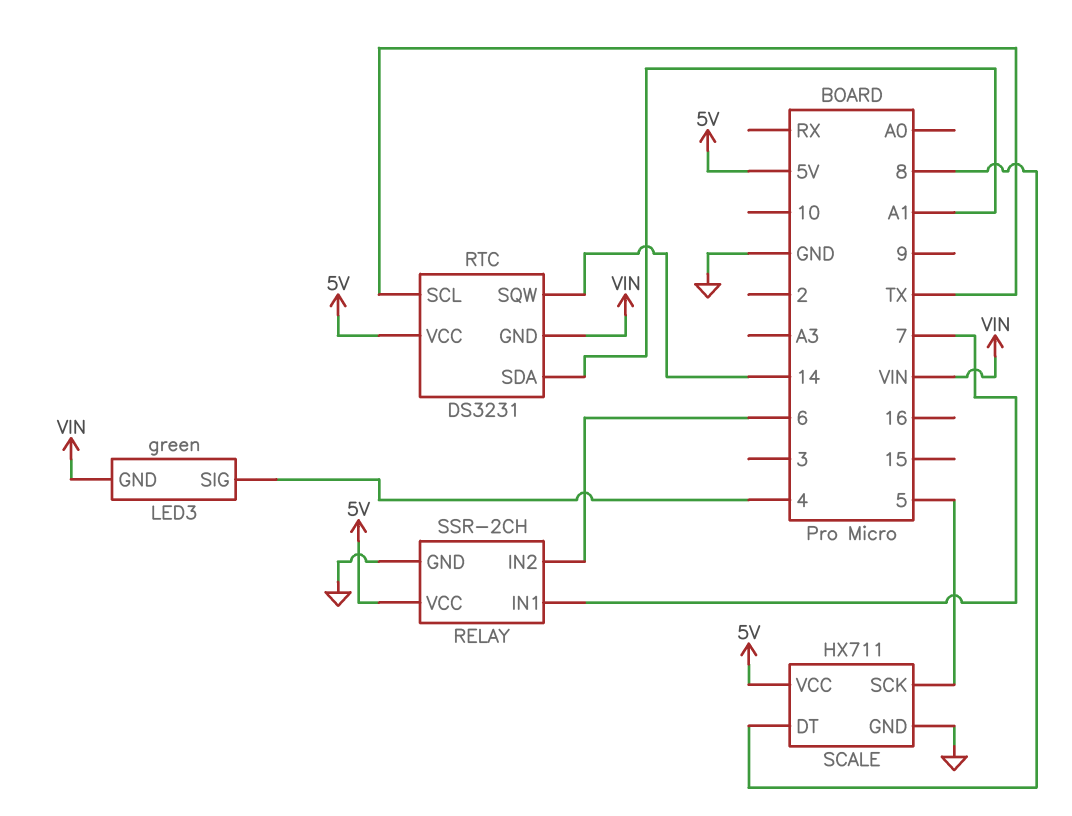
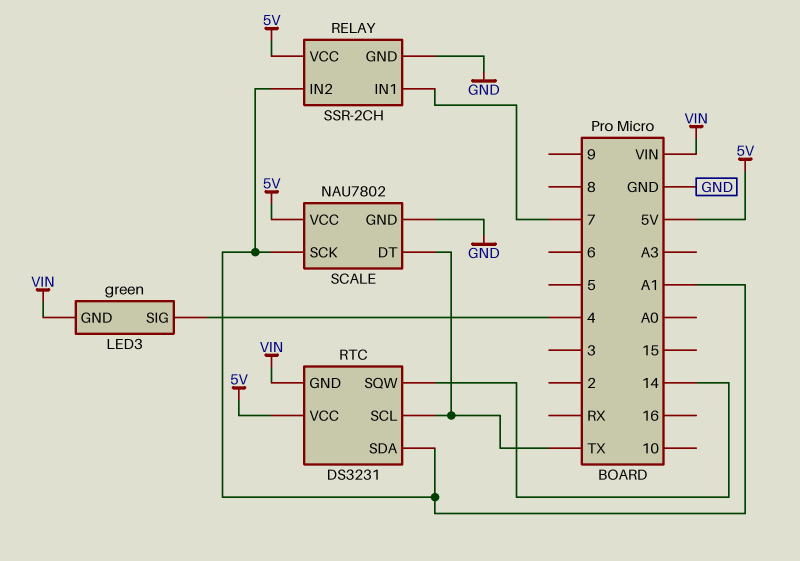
RELAY pin IN2: 6 -> A1
SCALE: HX711 -> NAU7802
SCALE pin DT: 8 -> TX
SCALE pin SCK: 5 -> A1

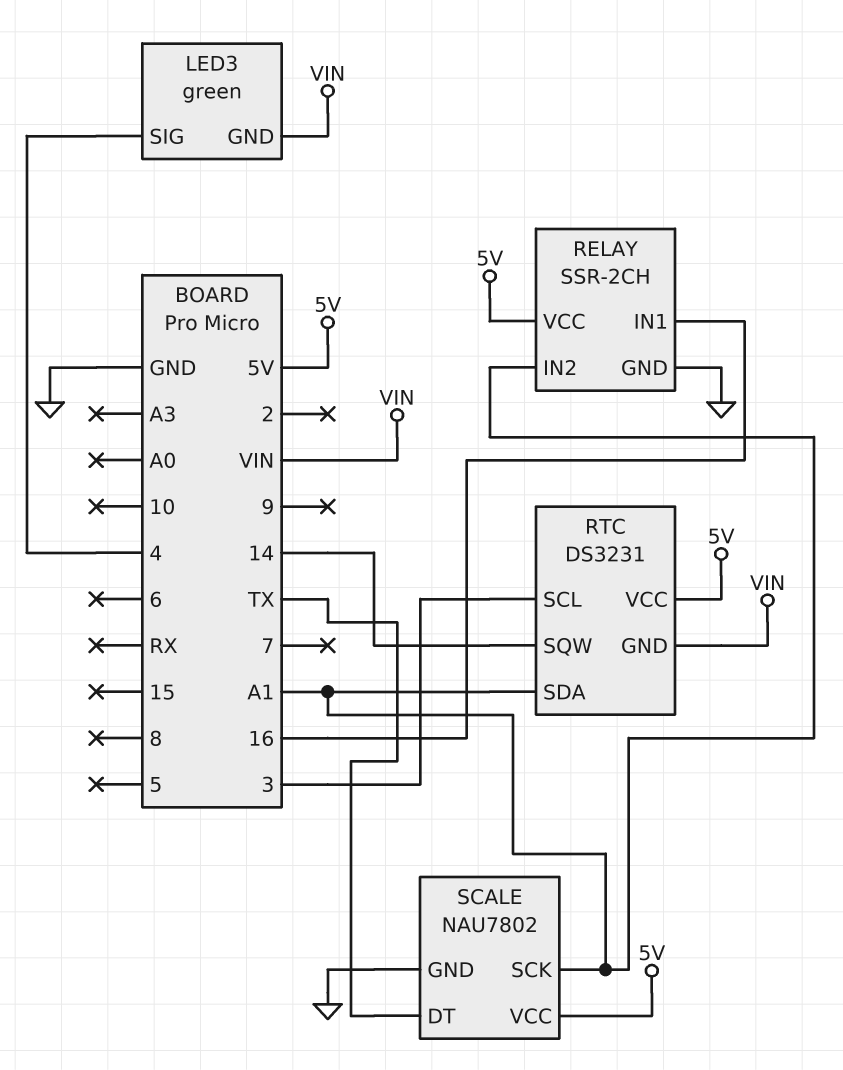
RELAY pin IN1: 7 -> 16
RTC pin SCL: TX -> 3

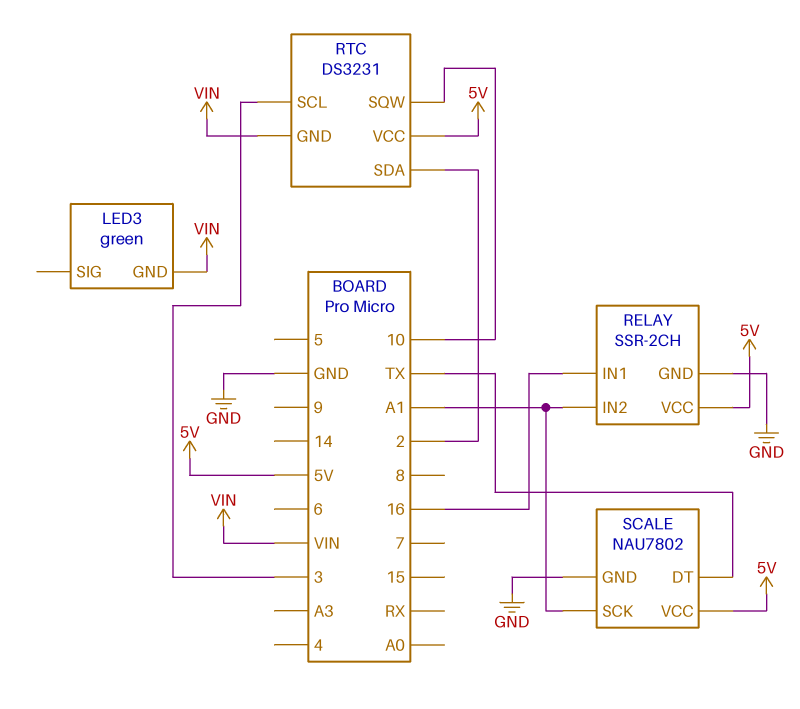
LED3 pin SIG: 4 -> none
RTC pin SDA: A1 -> 2
RTC pin SQW: 14 -> 10

